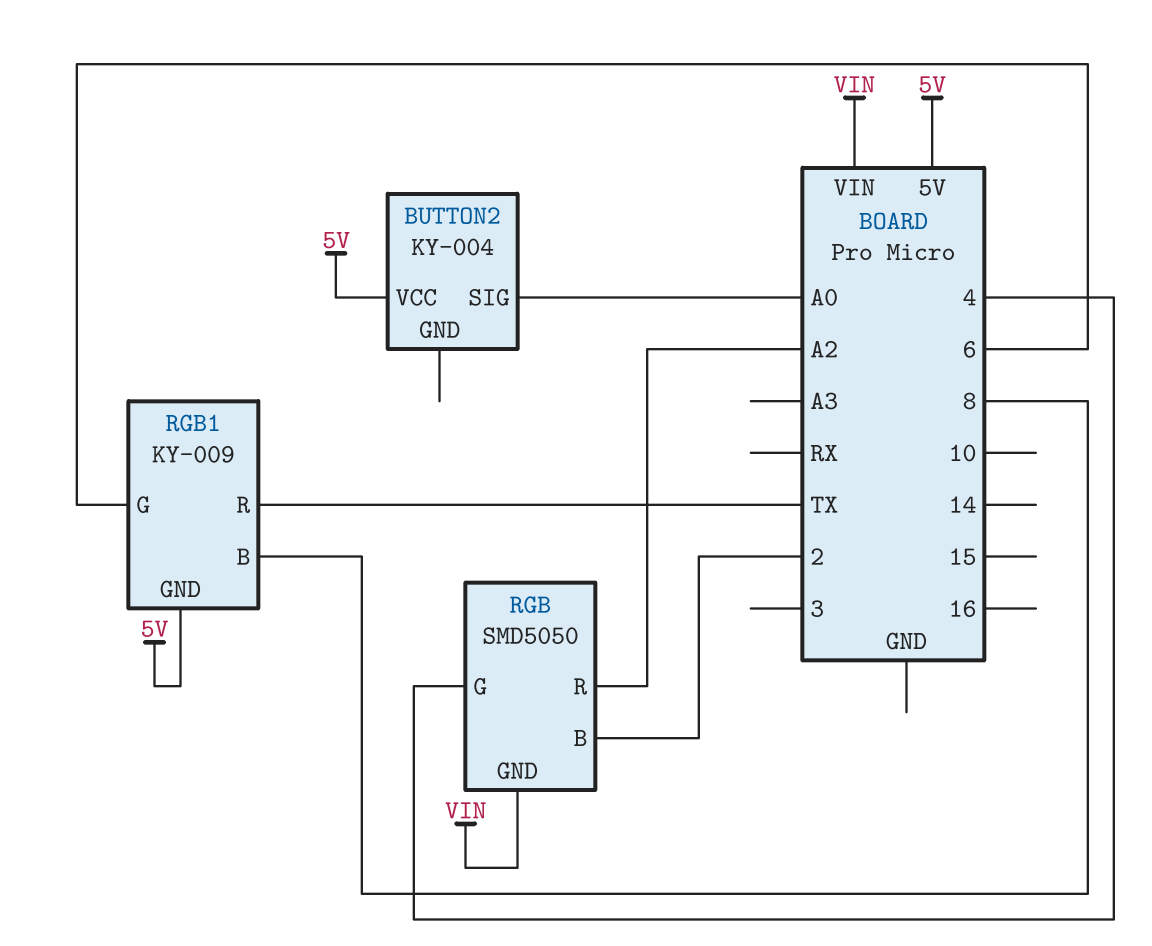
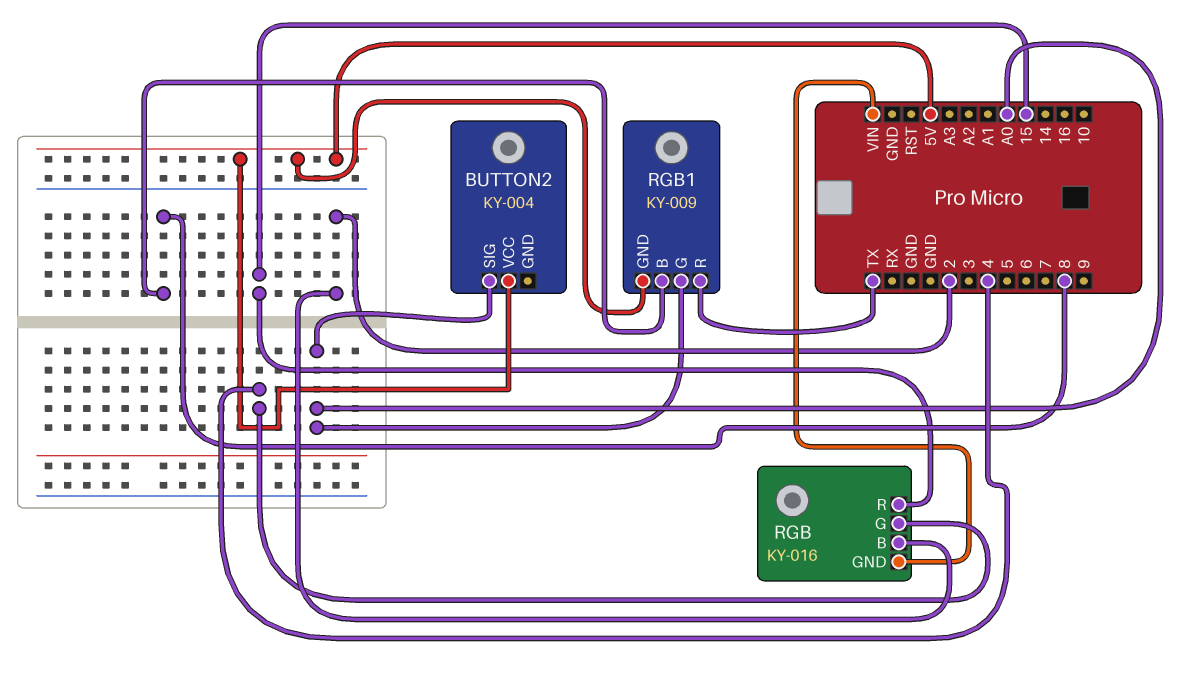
RGB: SMD5050 -> KY-016
RGB pin R: A2 -> 15
RGB1 pin G: 6 -> A0

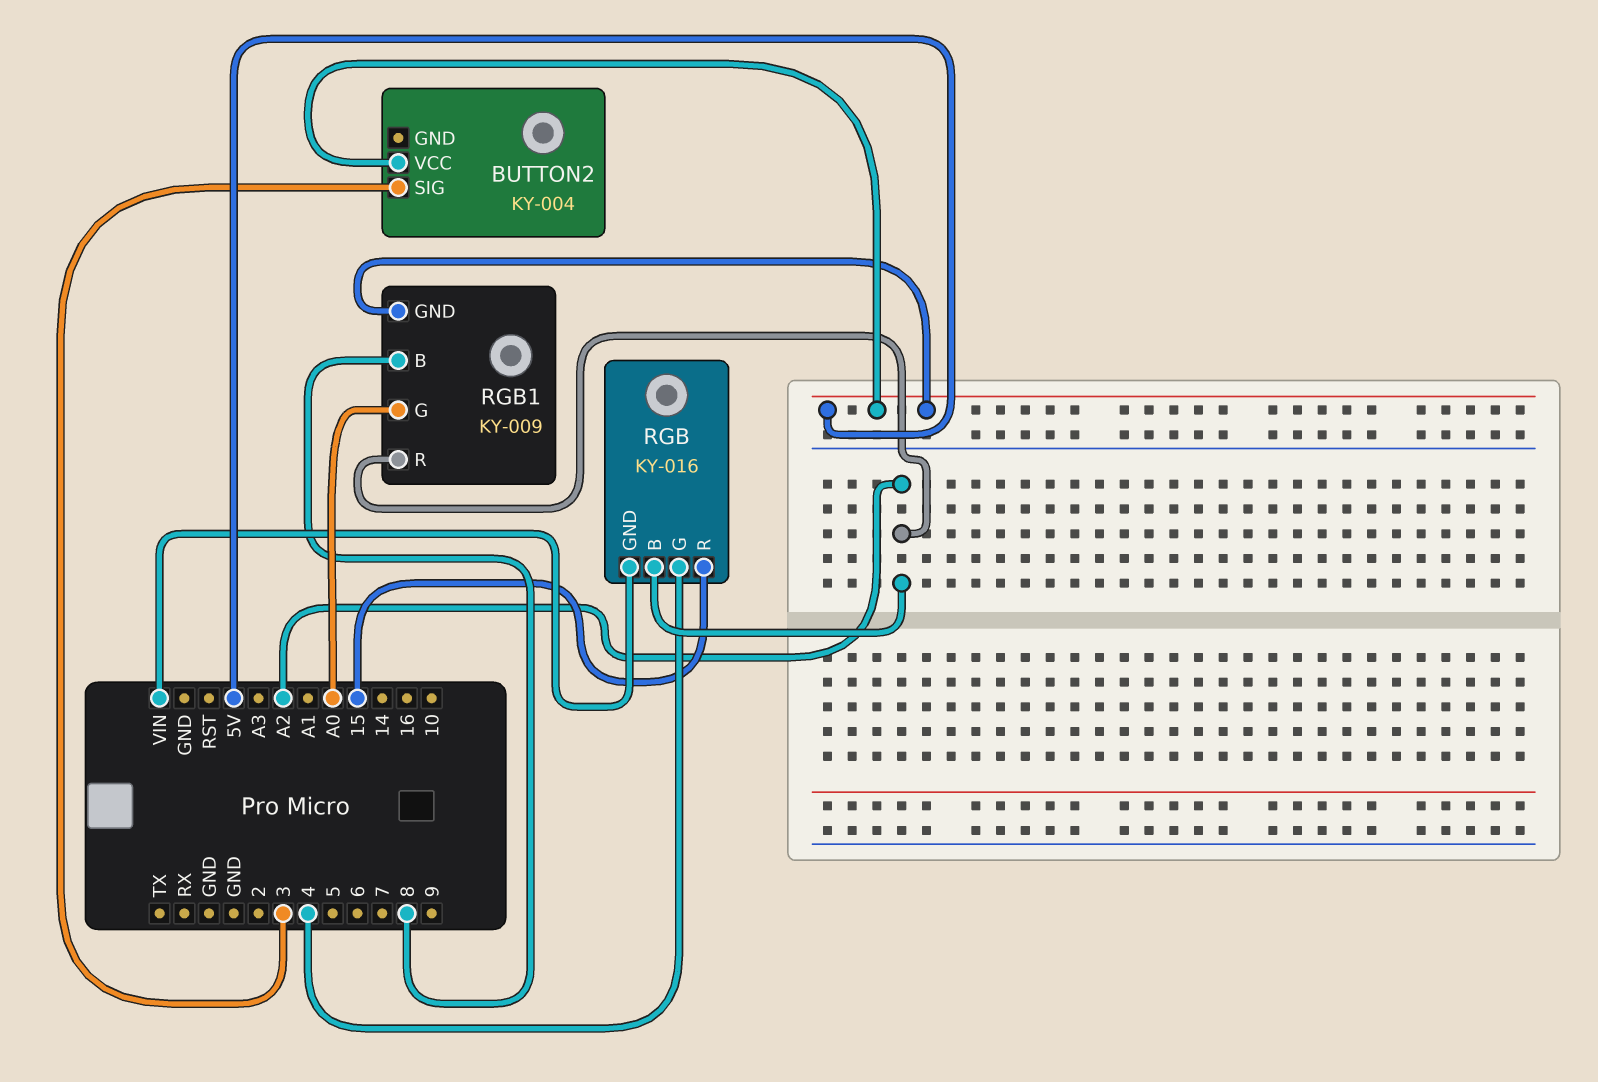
BUTTON2 pin SIG: A0 -> 3
RGB pin B: 2 -> A2
RGB1 pin R: TX -> A2

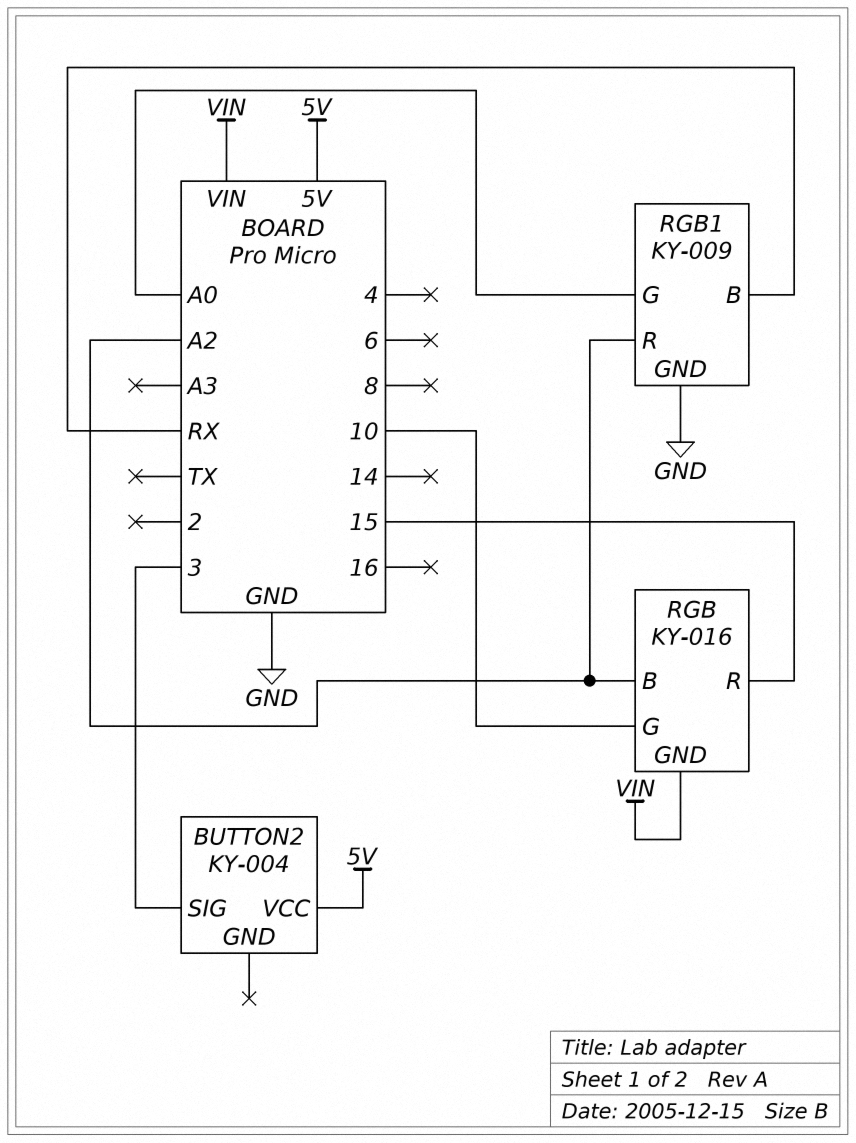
RGB pin G: 4 -> 10
RGB1 pin B: 8 -> RX
RGB1 pin GND: 5V -> GND

